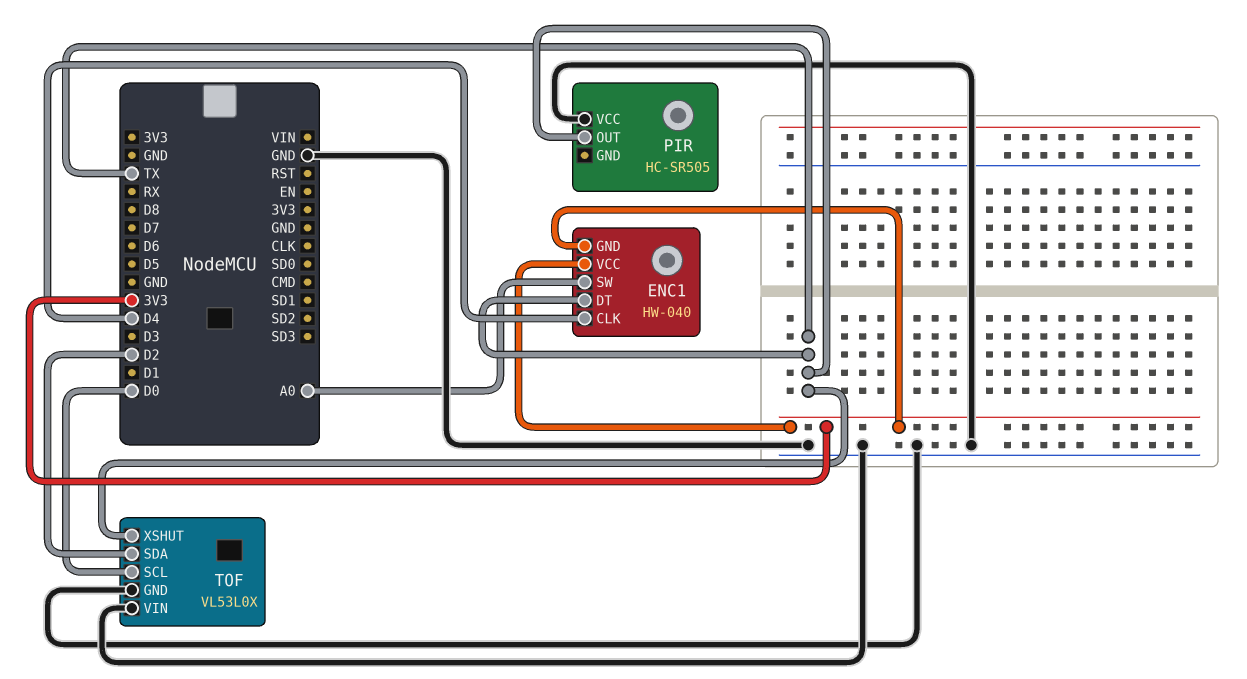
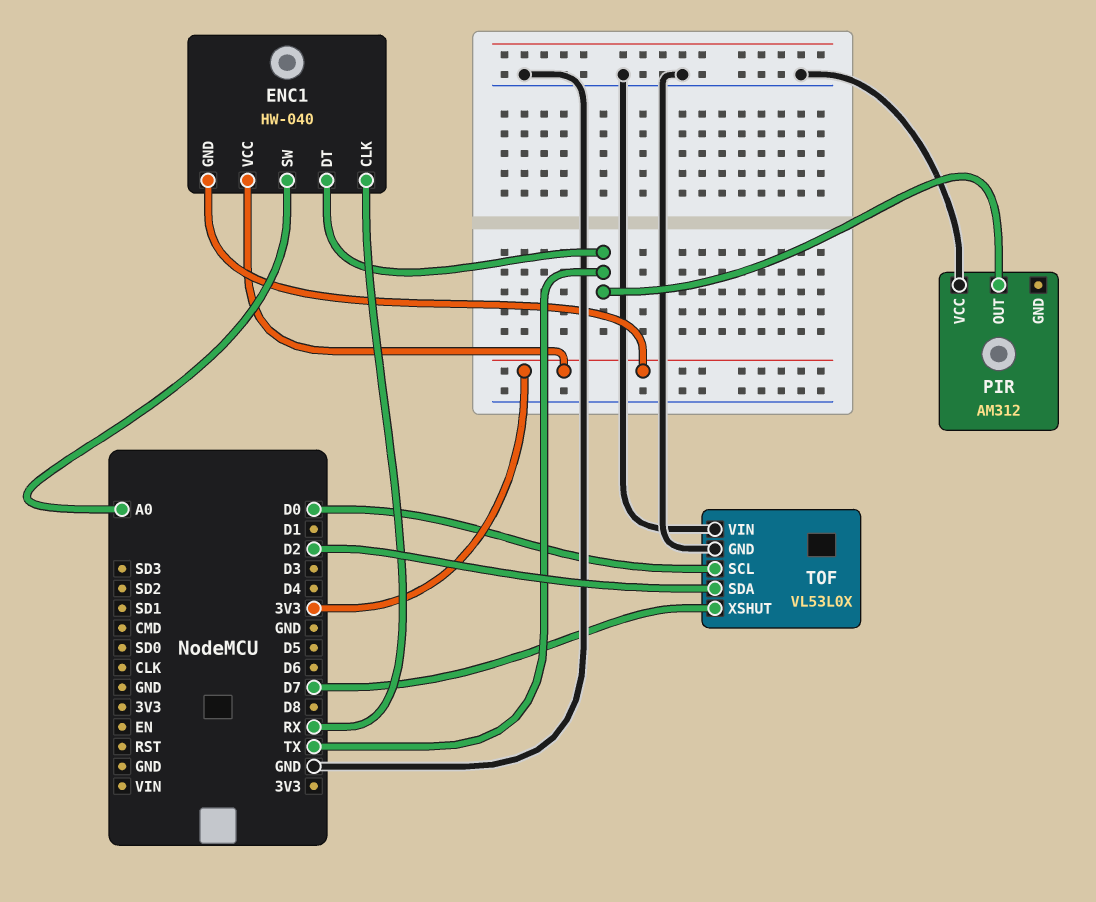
ENC1 pin CLK: D4 -> RX
PIR: HC-SR505 -> AM312
TOF pin XSHUT: TX -> D7

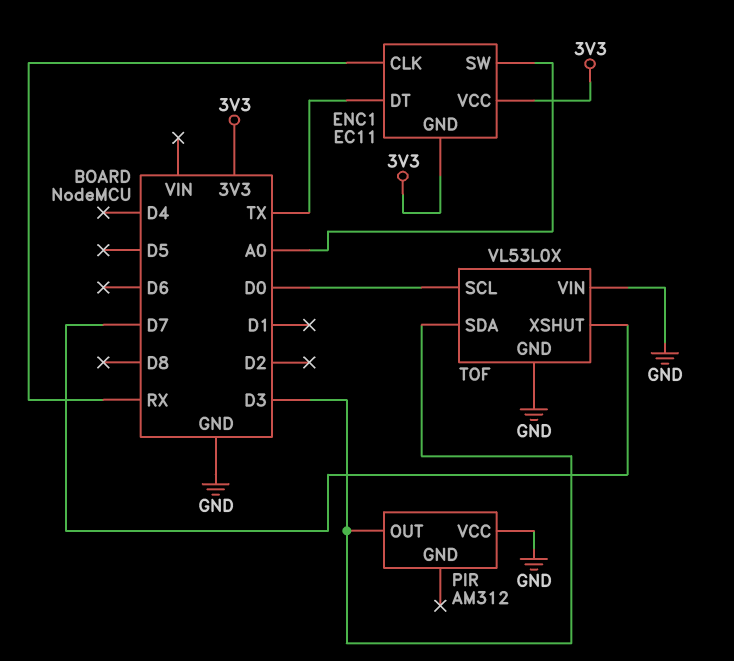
ENC1: HW-040 -> EC11
PIR pin OUT: TX -> D3
TOF pin SDA: D2 -> D3

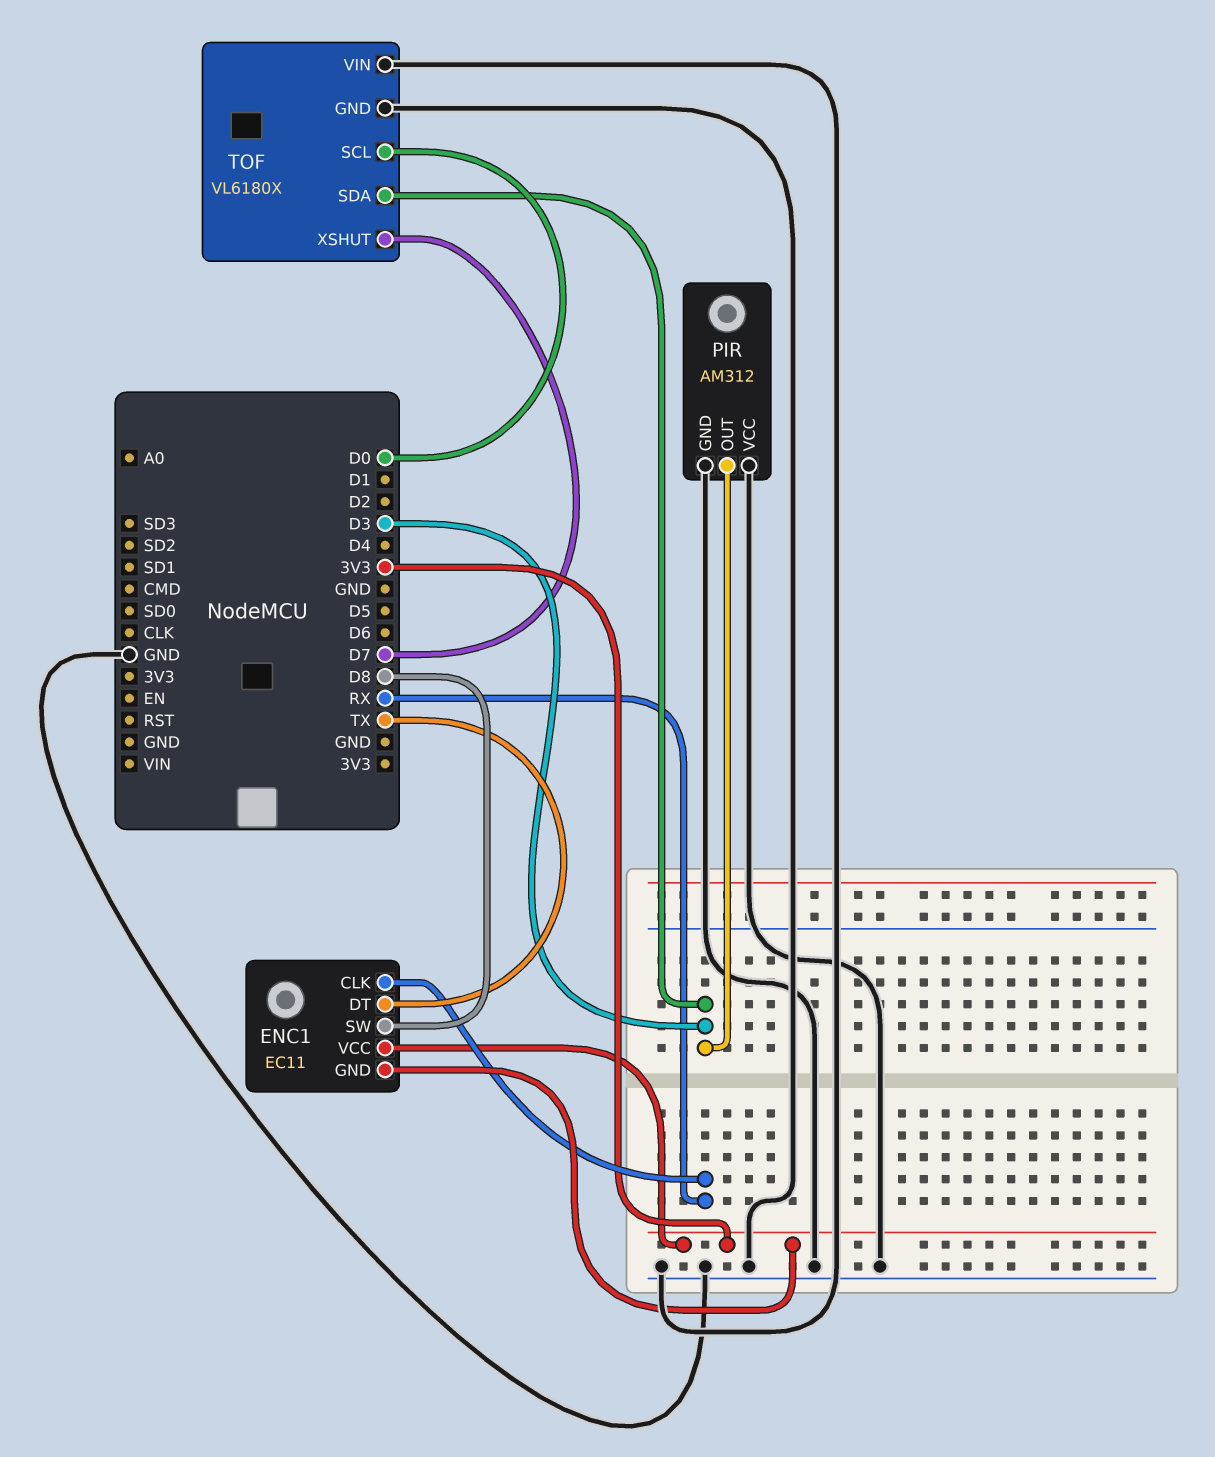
ENC1 pin SW: A0 -> D8
PIR pin GND: none -> GND
TOF: VL53L0X -> VL6180X

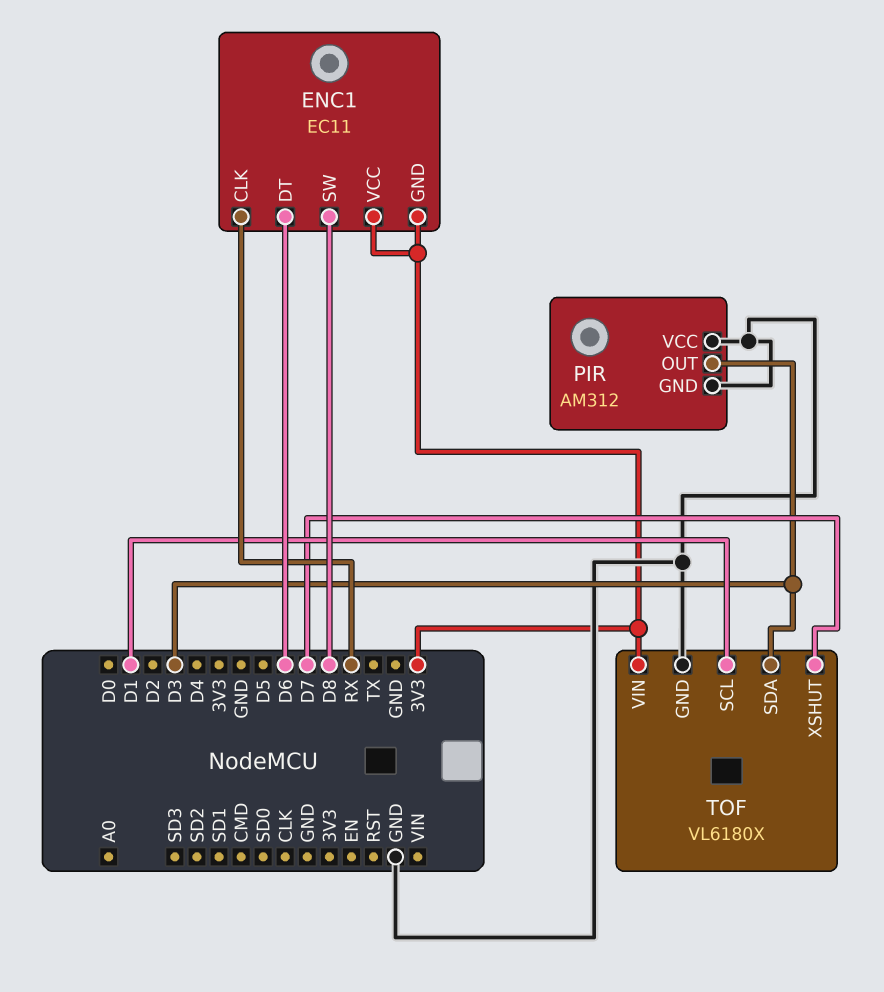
ENC1 pin DT: TX -> D6
TOF pin SCL: D0 -> D1
TOF pin VIN: GND -> 3V3

